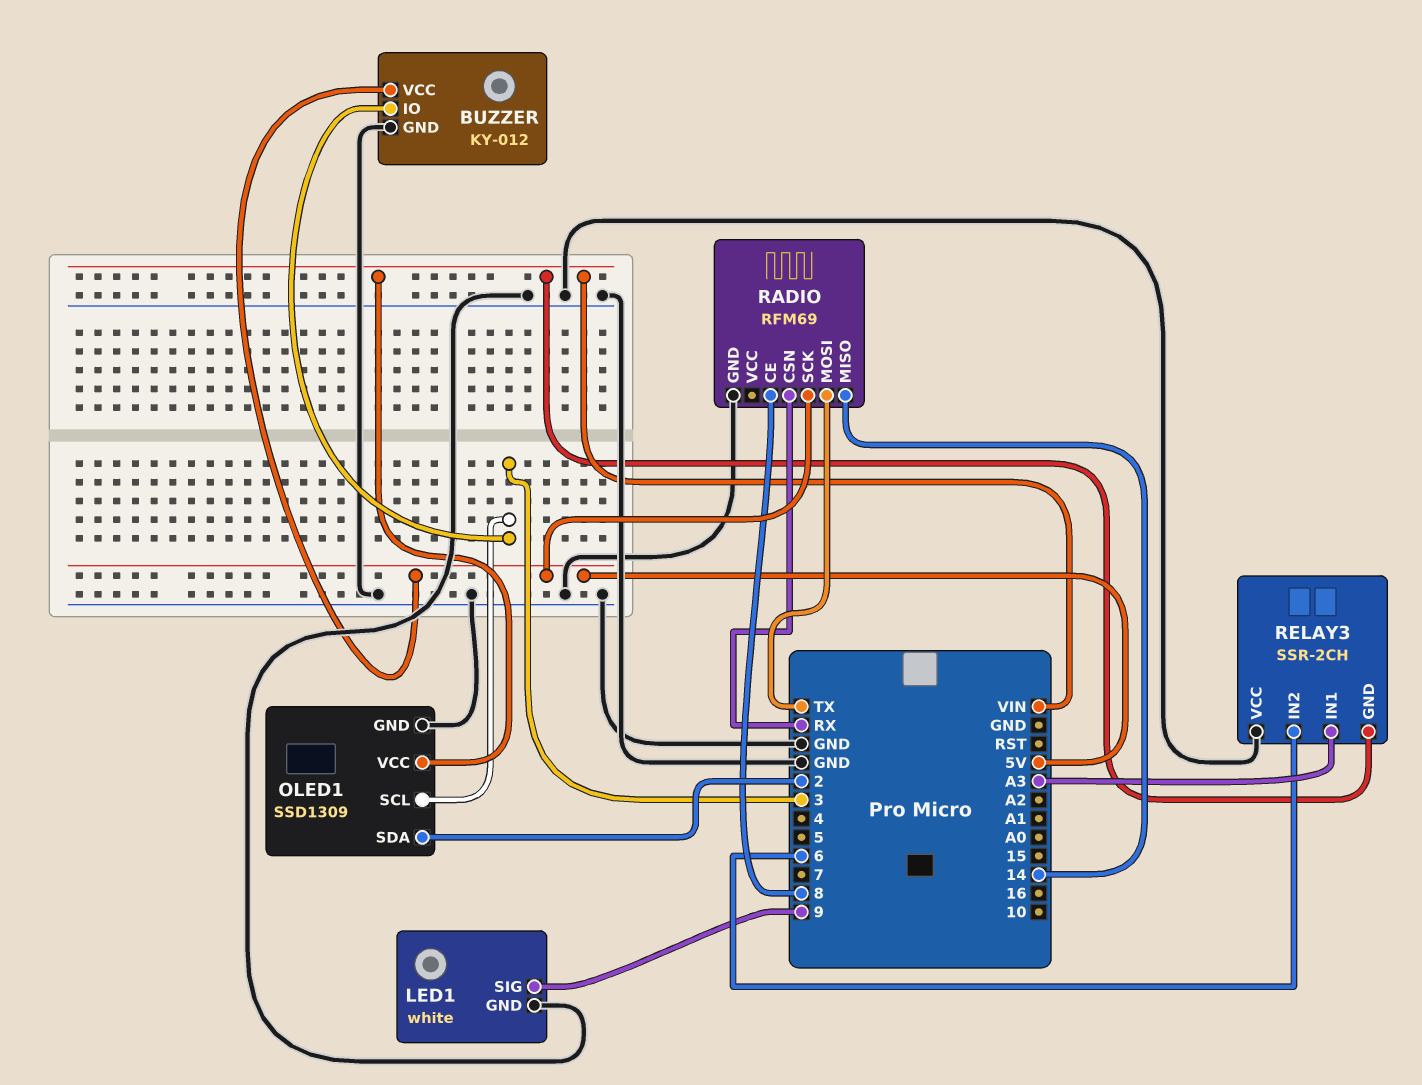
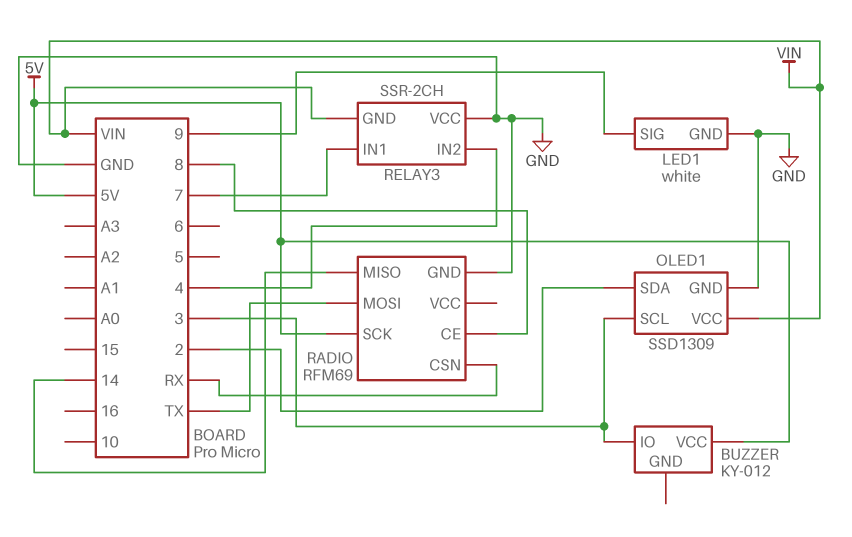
BUZZER pin GND: GND -> none
RELAY3 pin IN1: A3 -> 7
RELAY3 pin IN2: 6 -> 4

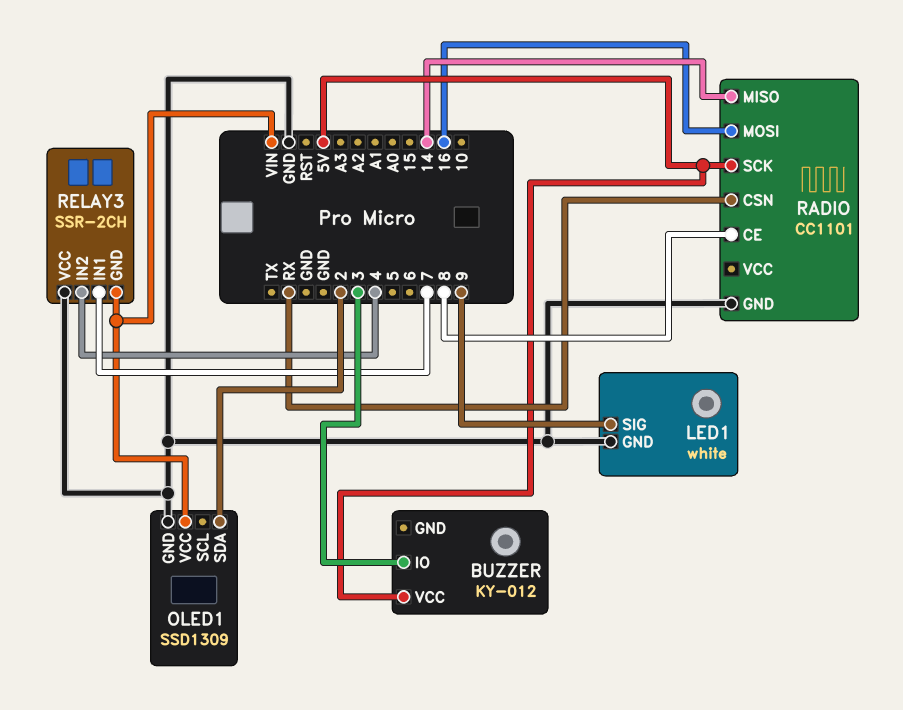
OLED1 pin SCL: 3 -> none
RADIO: RFM69 -> CC1101
RADIO pin MOSI: TX -> 16

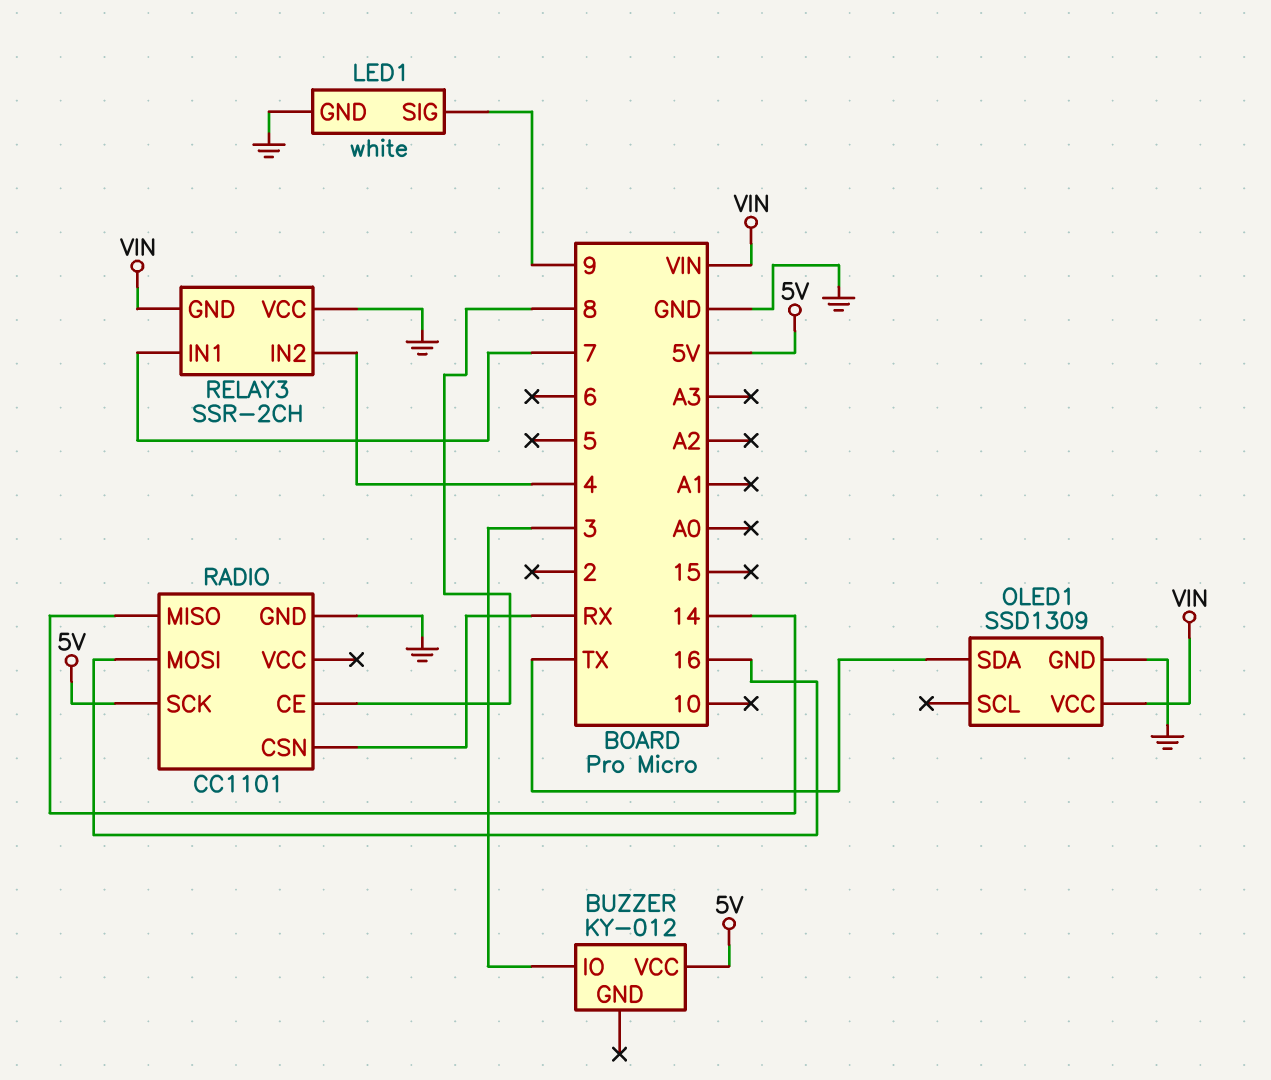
OLED1 pin SDA: 2 -> TX

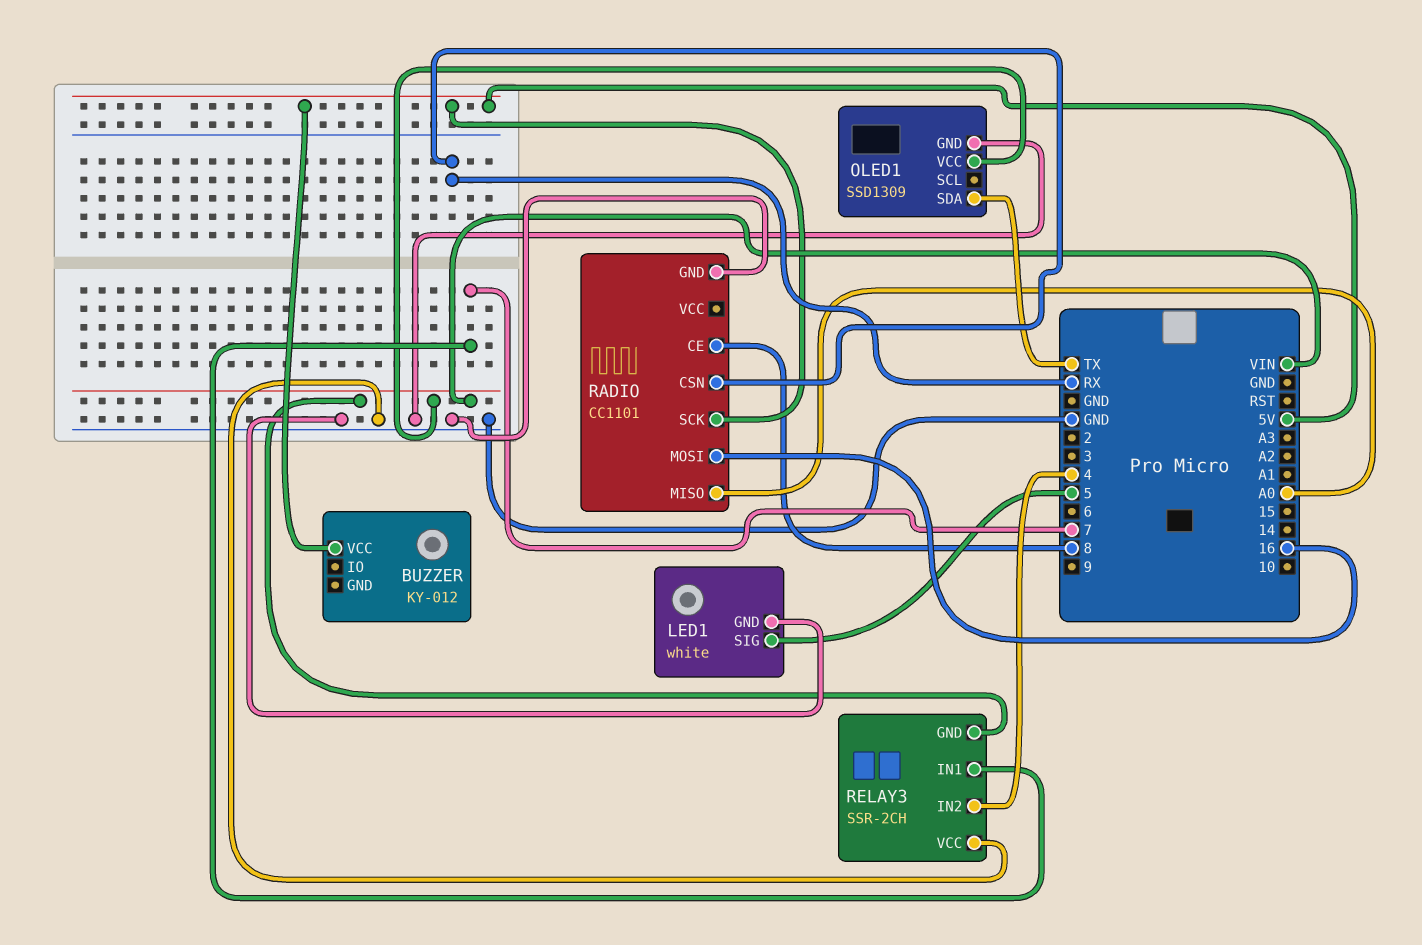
BUZZER pin IO: 3 -> none
LED1 pin SIG: 9 -> 5
RADIO pin MISO: 14 -> A0

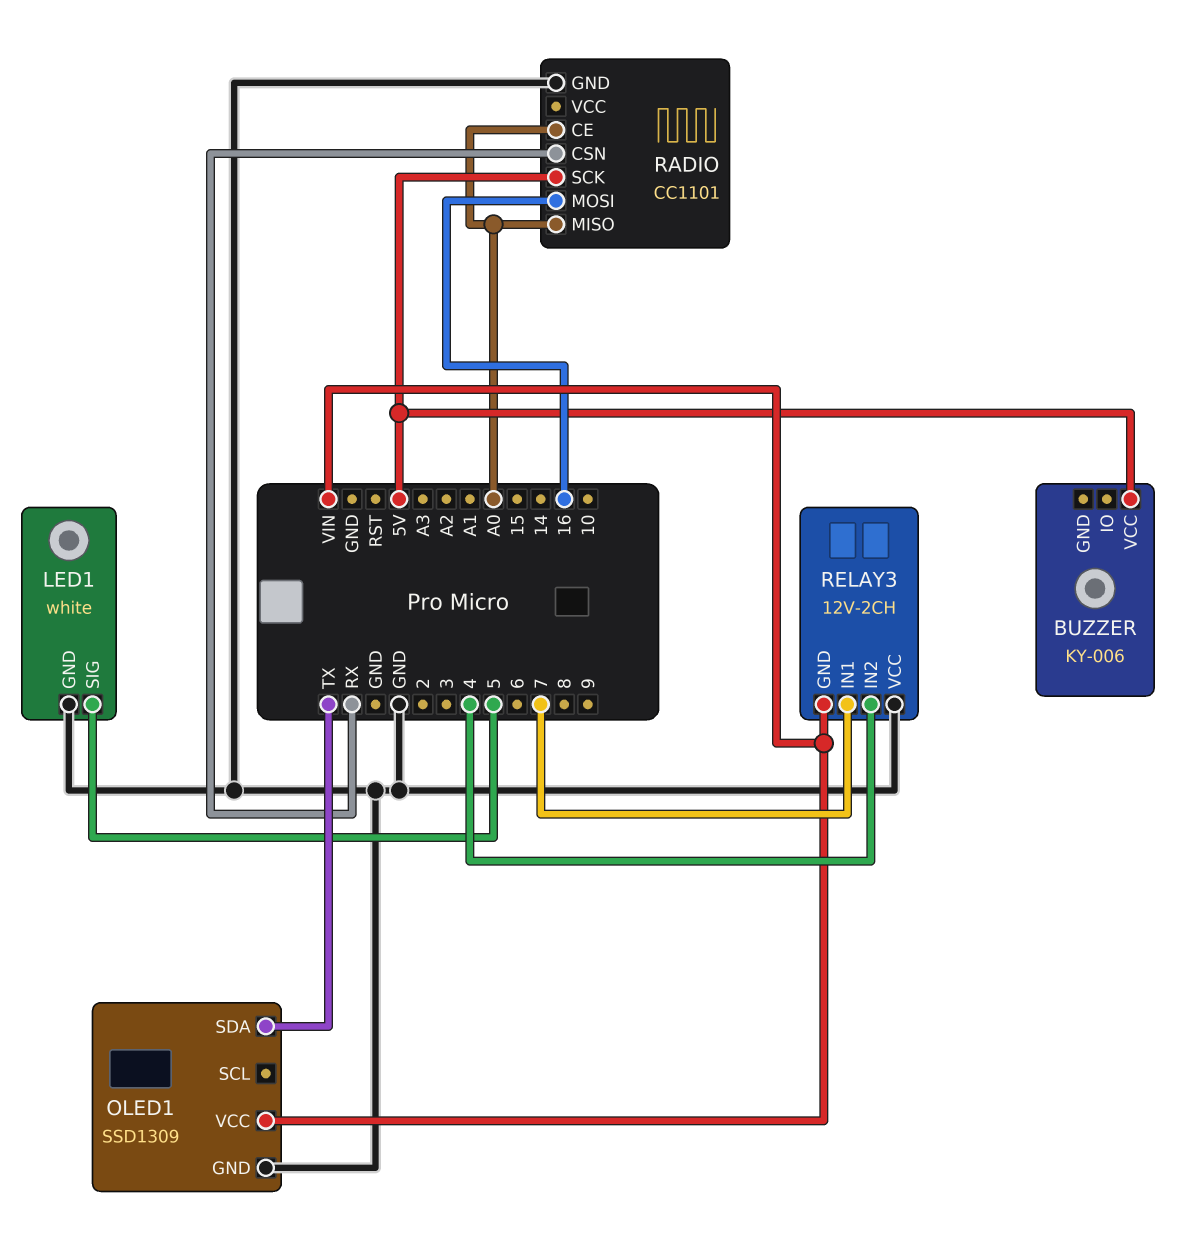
BUZZER: KY-012 -> KY-006
RADIO pin CE: 8 -> A0
RELAY3: SSR-2CH -> 12V-2CH

